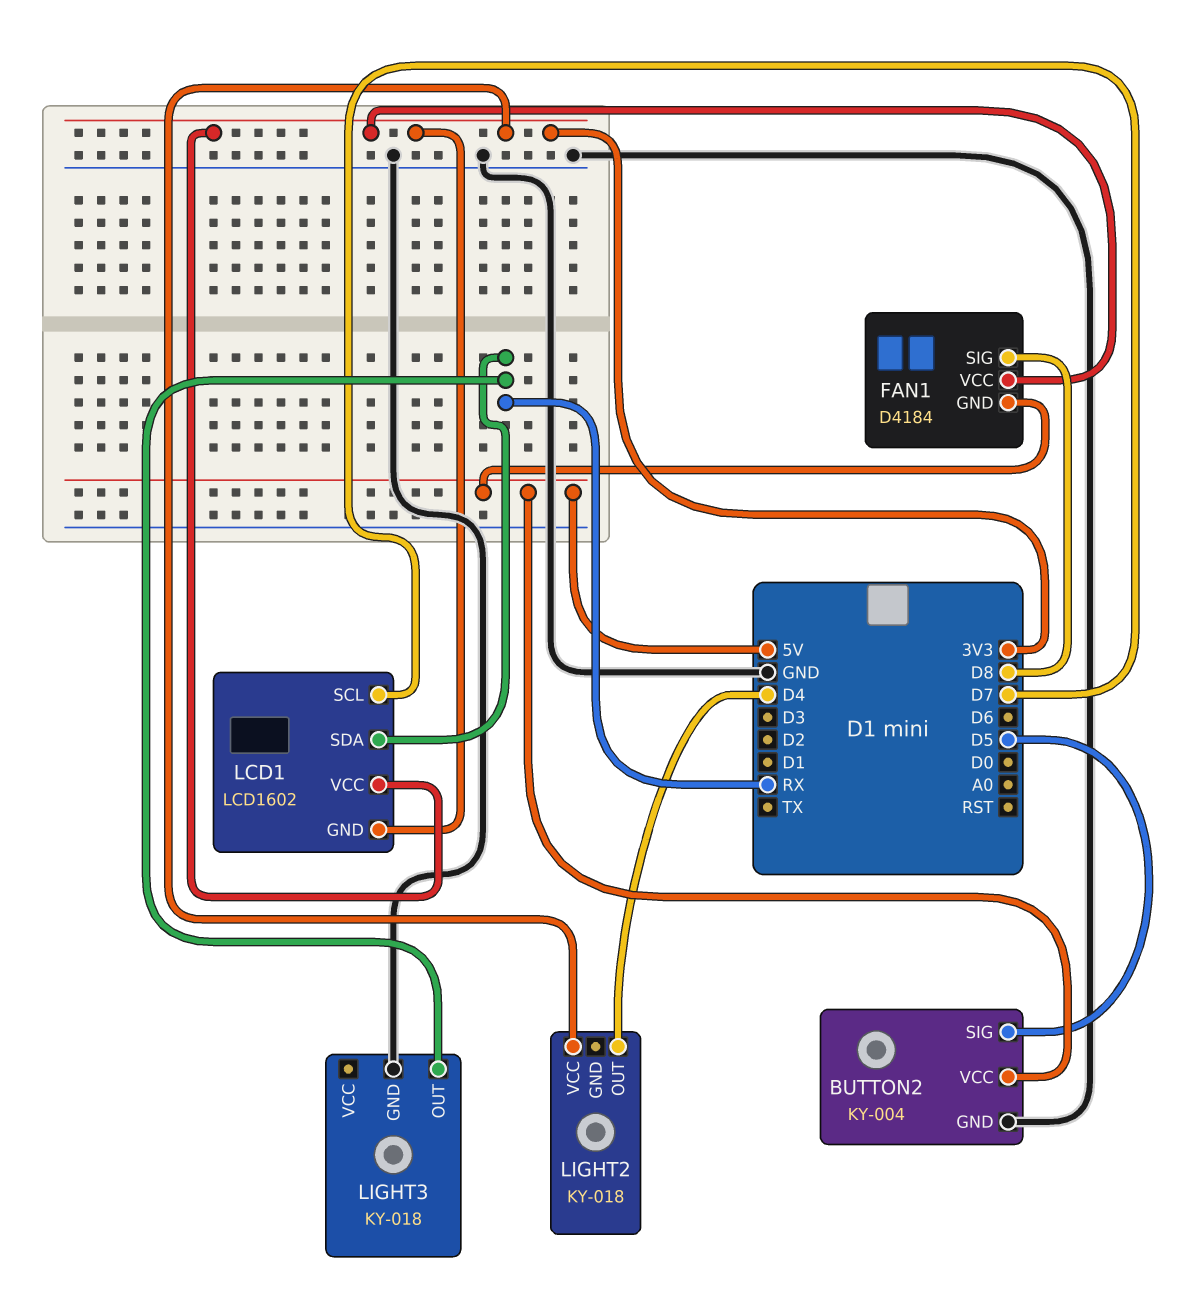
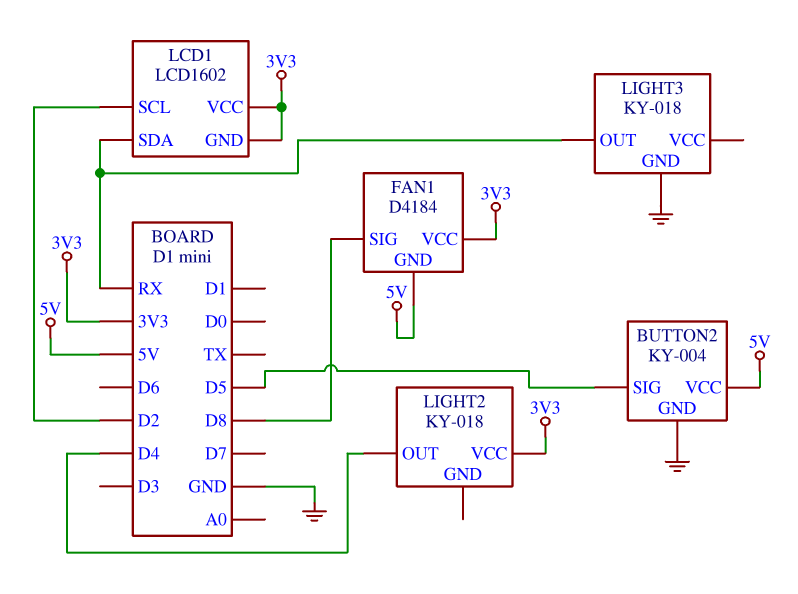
LCD1 pin SCL: D7 -> D2

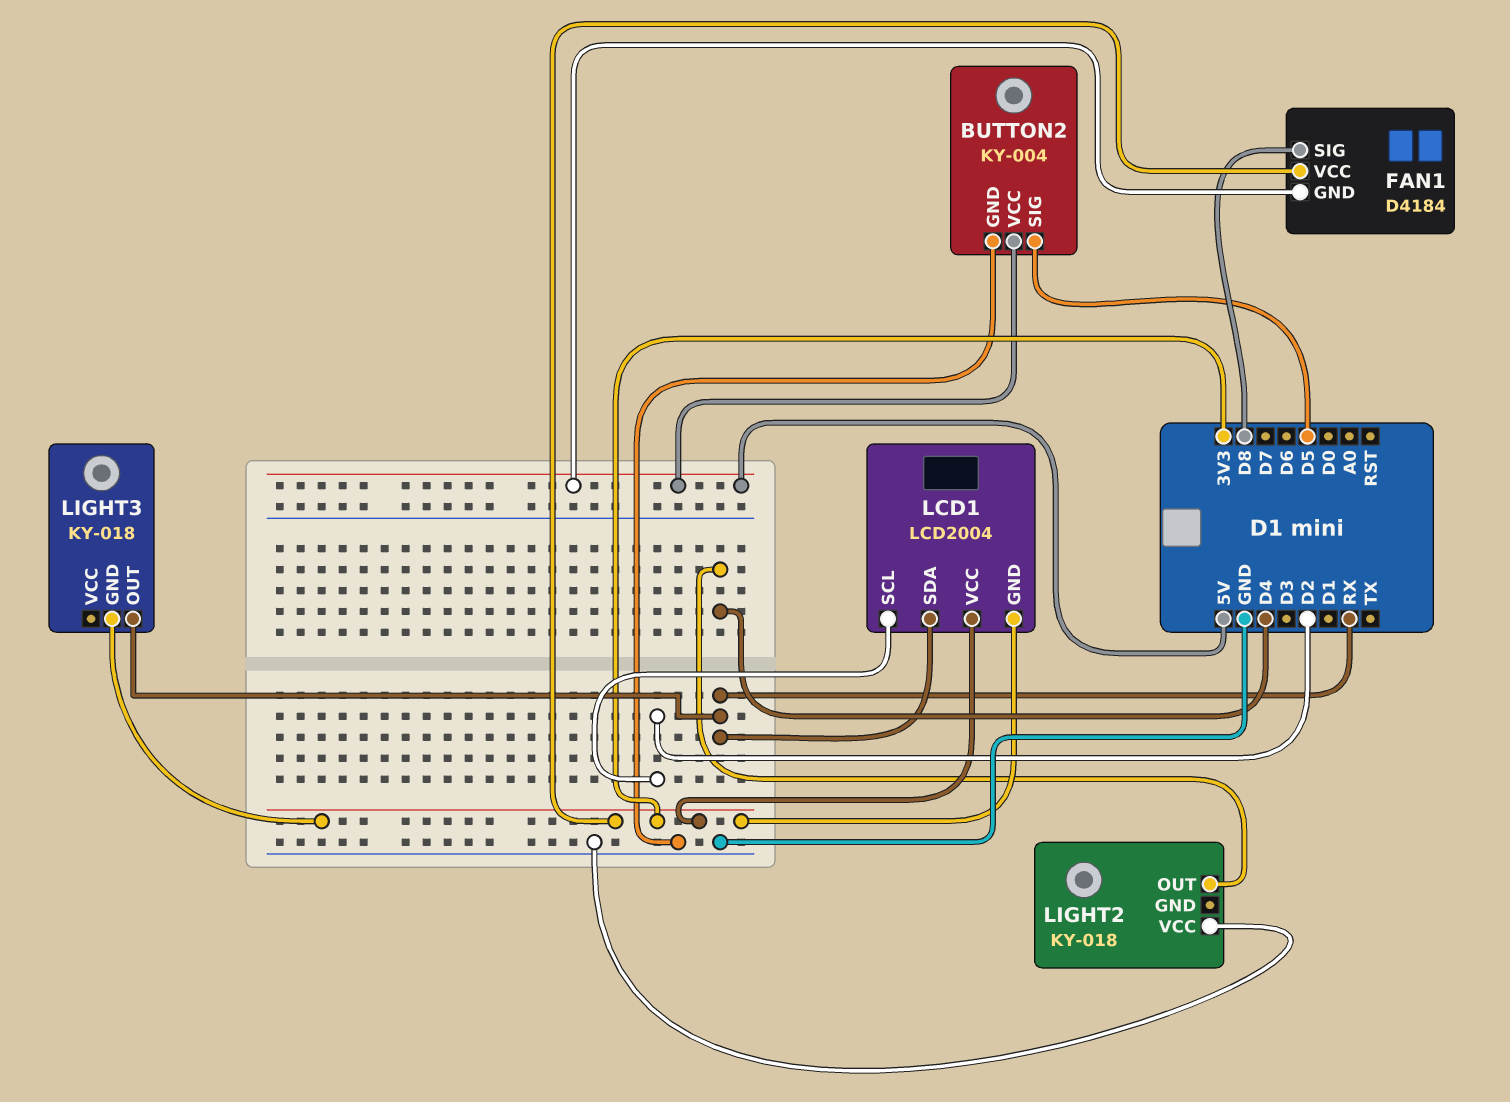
LCD1: LCD1602 -> LCD2004
LIGHT2 pin VCC: 3V3 -> GND
LIGHT3 pin GND: GND -> 3V3

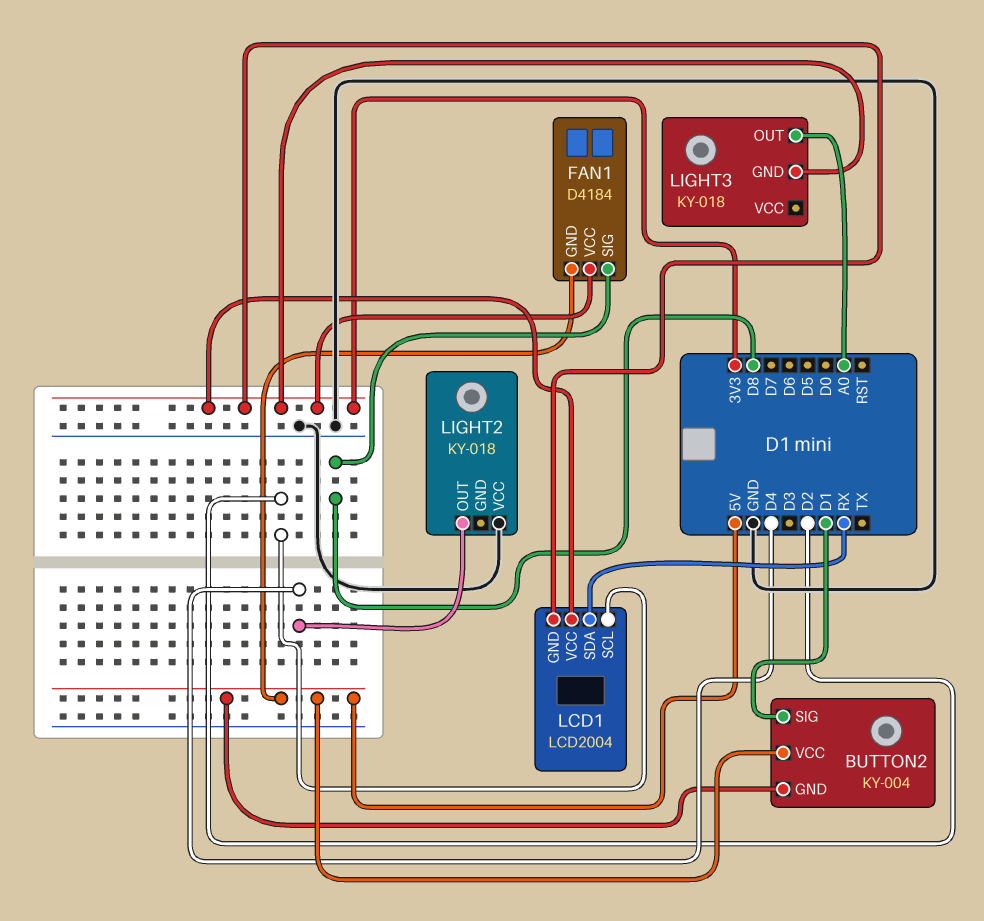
BUTTON2 pin GND: GND -> 5V
BUTTON2 pin SIG: D5 -> D1
LIGHT3 pin OUT: RX -> A0

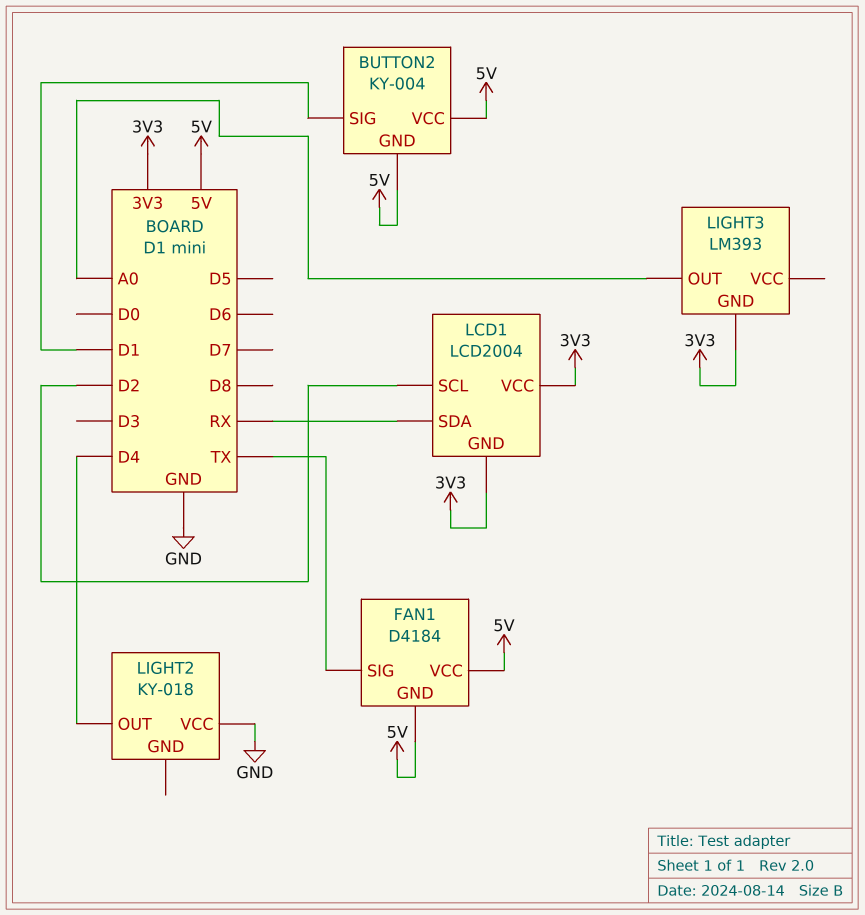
FAN1 pin SIG: D8 -> TX
FAN1 pin VCC: 3V3 -> 5V
LIGHT3: KY-018 -> LM393

